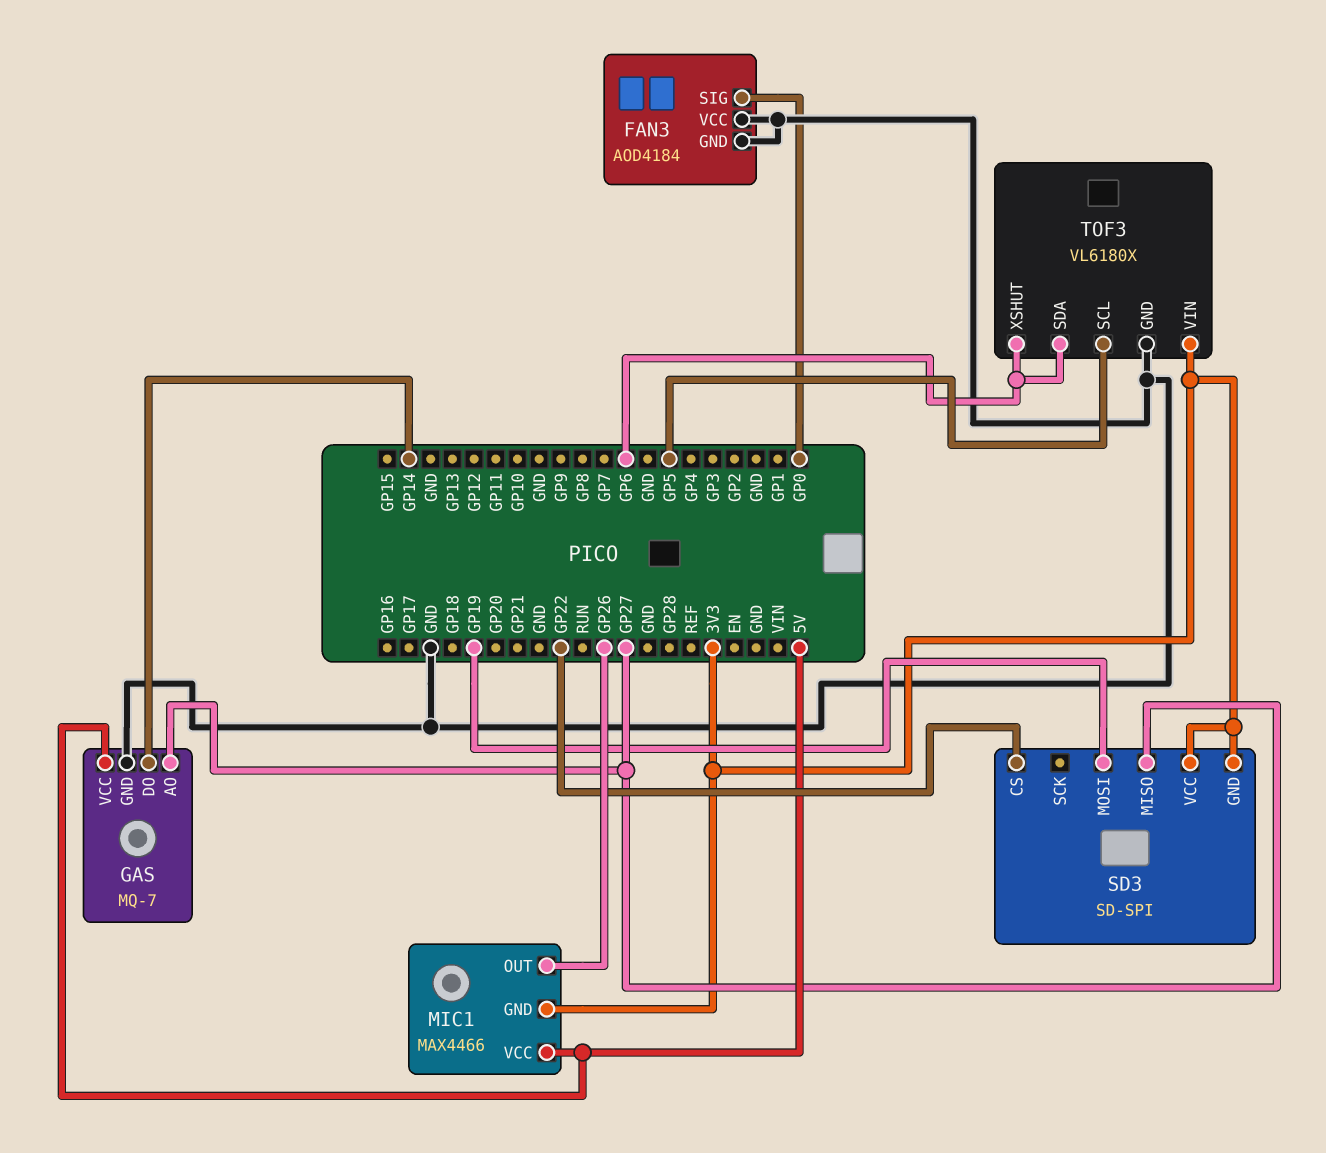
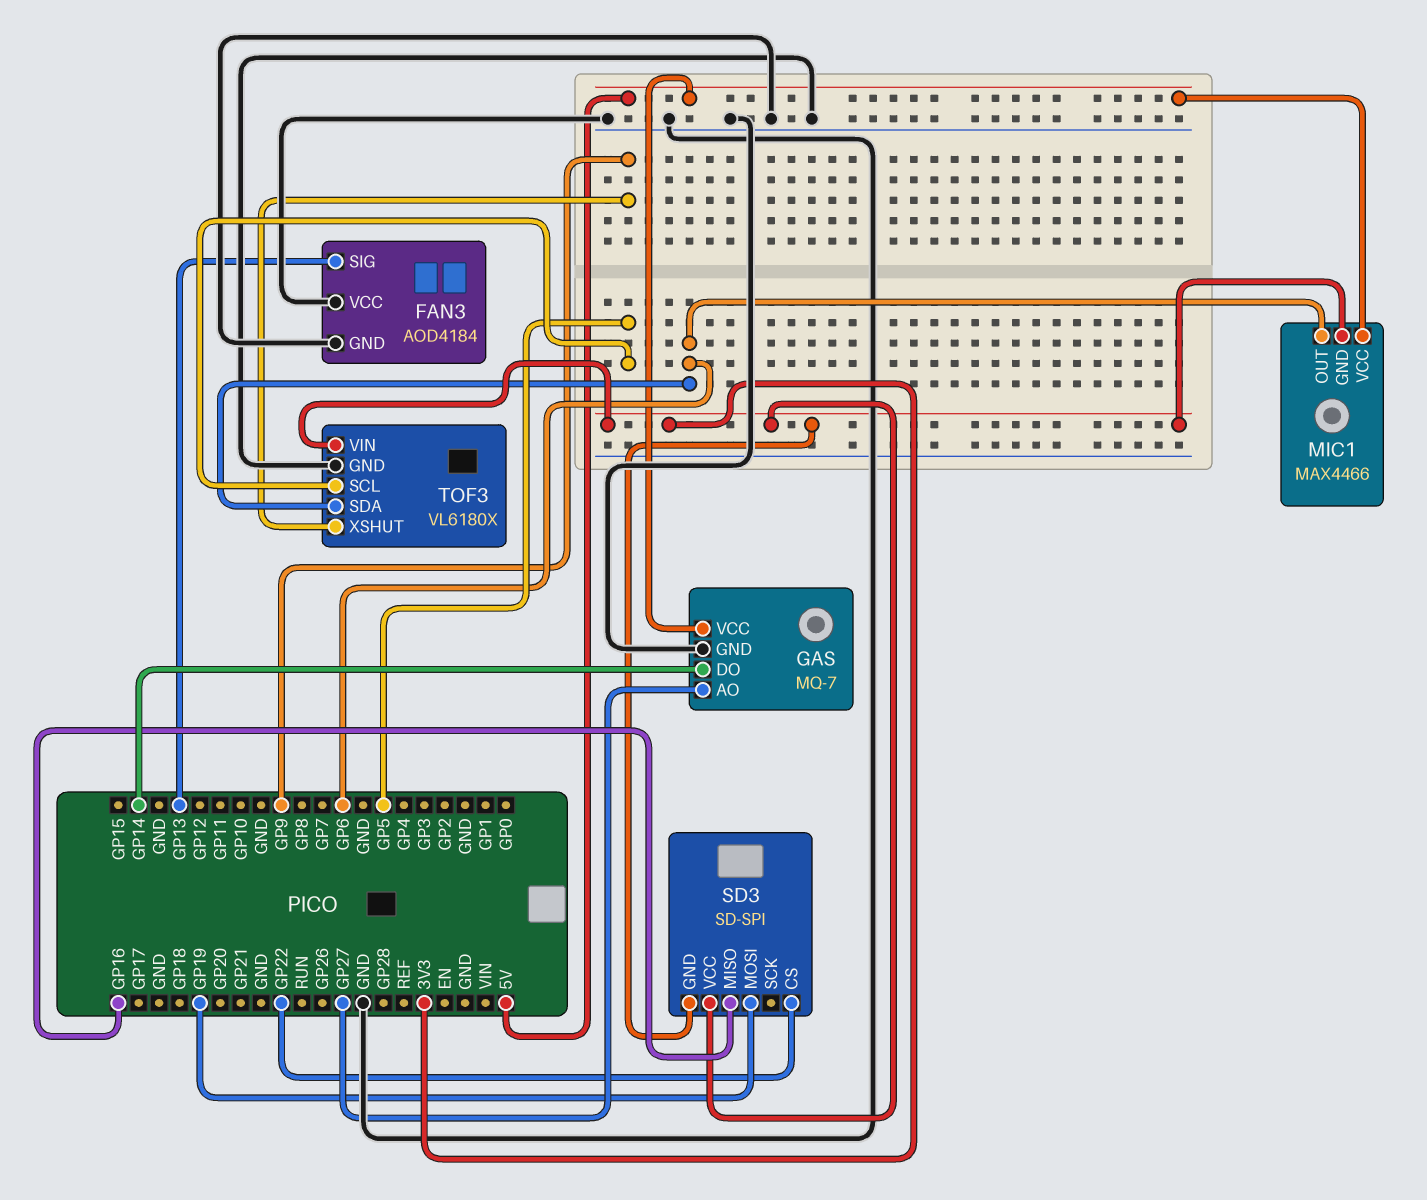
FAN3 pin SIG: GP0 -> GP13
MIC1 pin OUT: GP26 -> GP6
SD3 pin MISO: GP27 -> GP16
TOF3 pin XSHUT: GP6 -> GP9

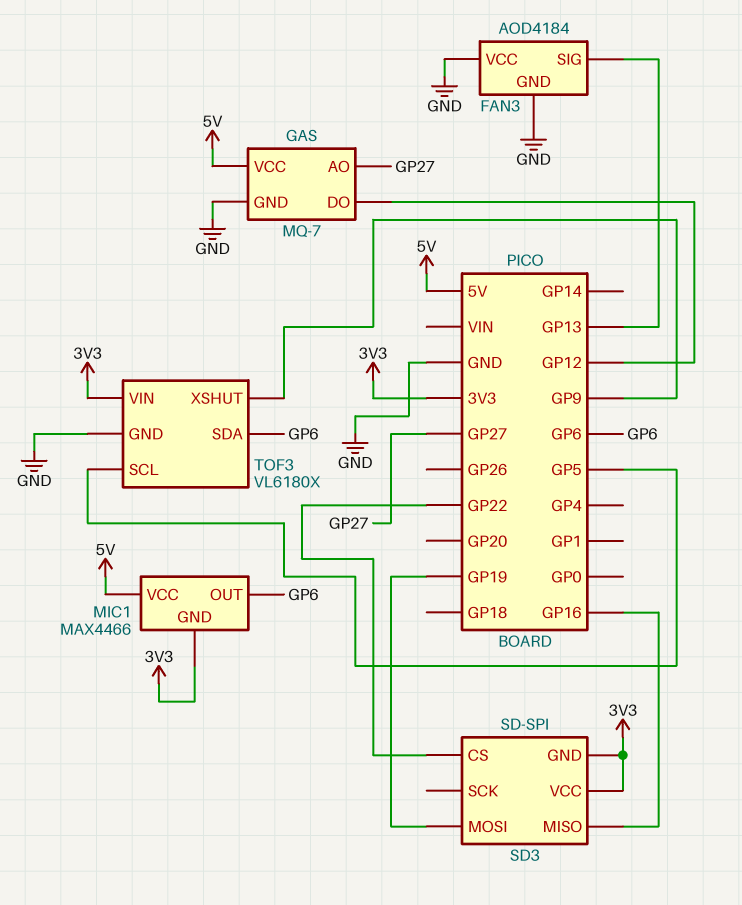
GAS pin DO: GP14 -> GP12

